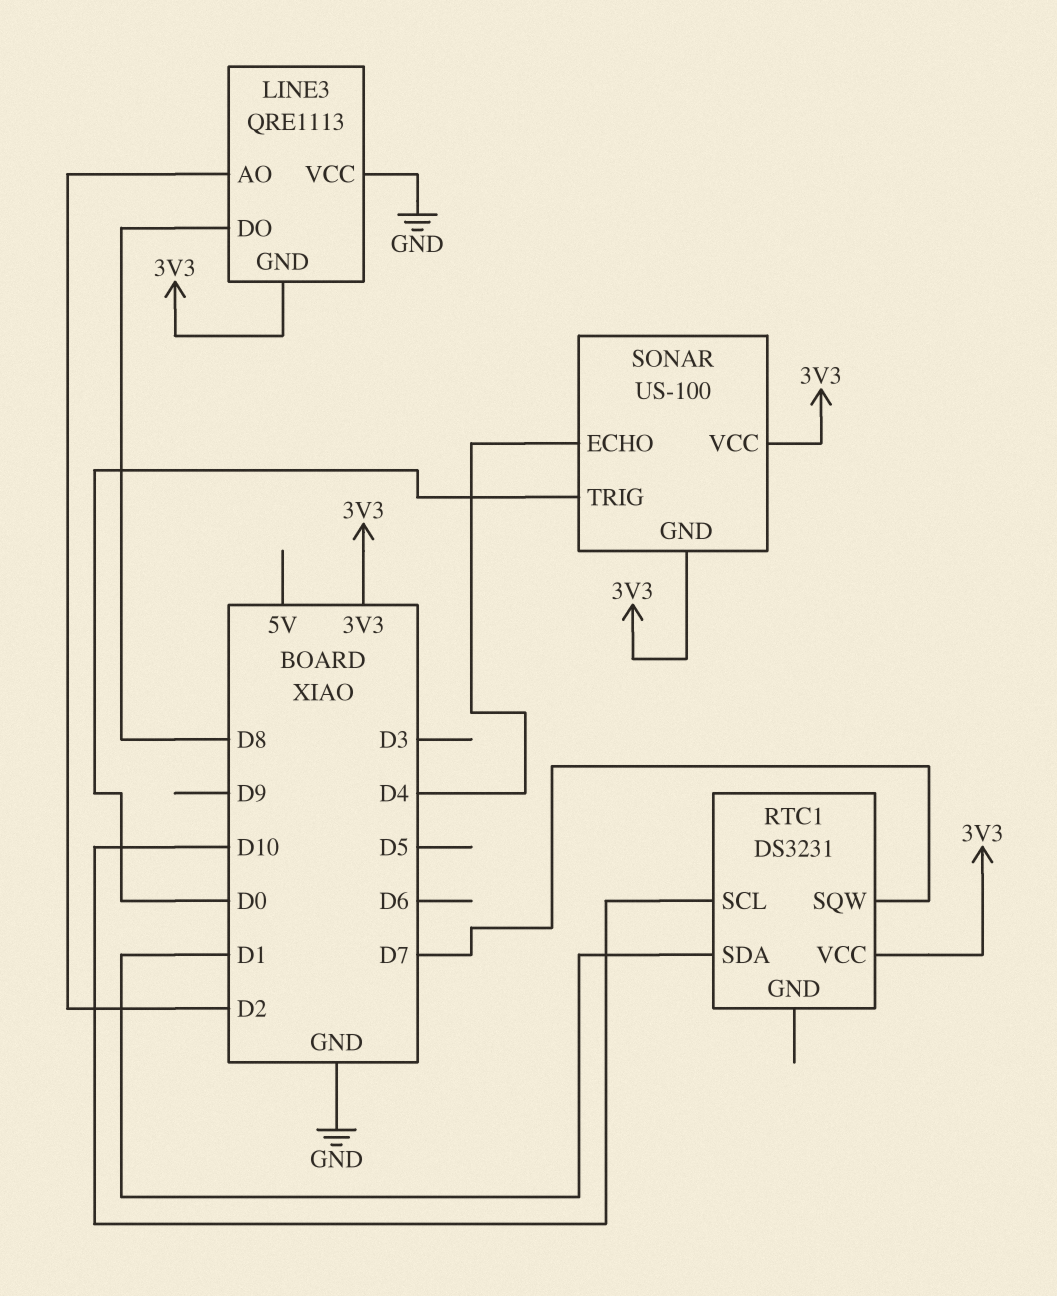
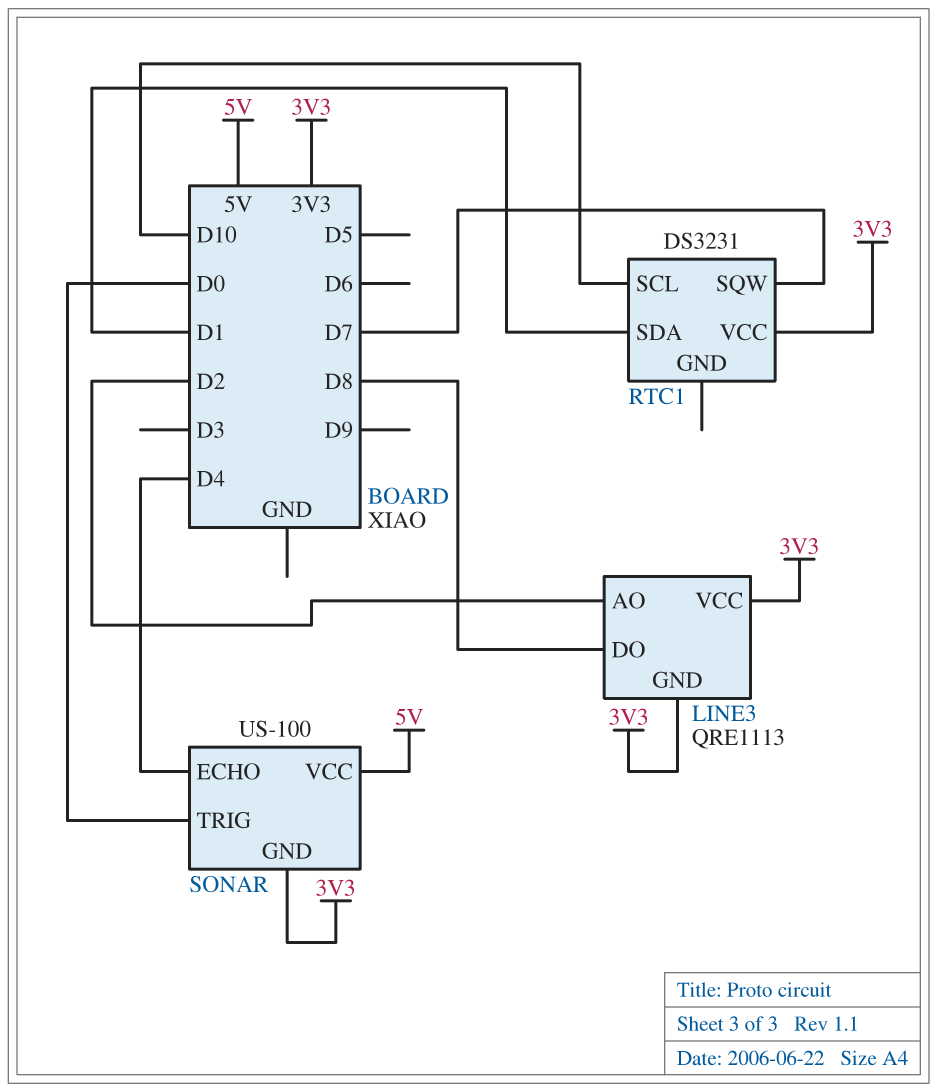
LINE3 pin VCC: GND -> 3V3
SONAR pin VCC: 3V3 -> 5V

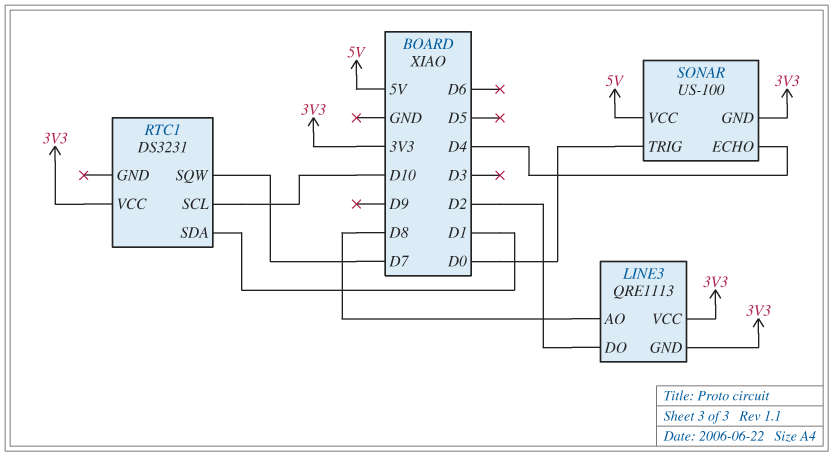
LINE3 pin AO: D2 -> D8
LINE3 pin DO: D8 -> D2

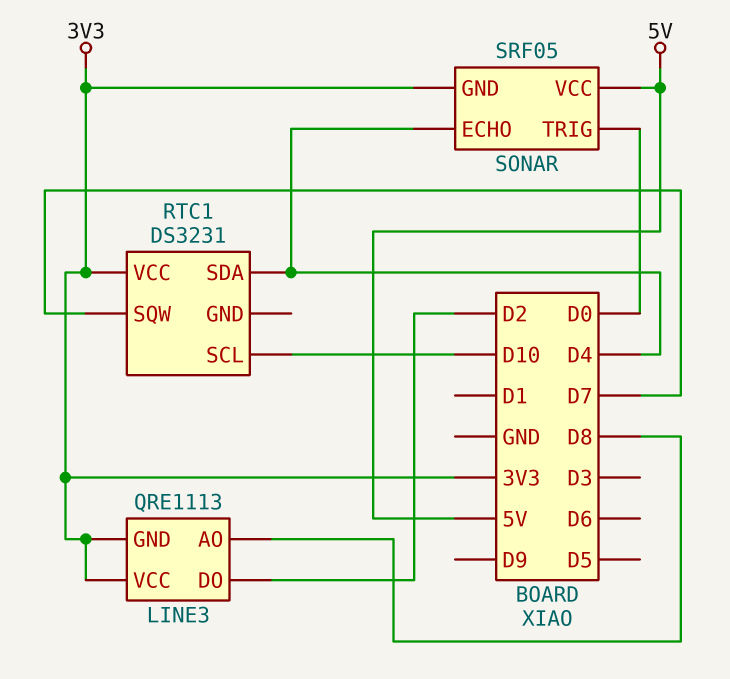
RTC1 pin SDA: D1 -> D4
SONAR: US-100 -> SRF05

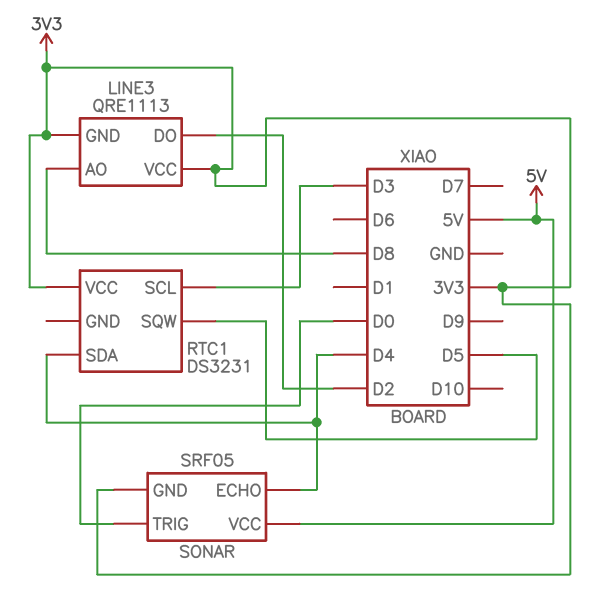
RTC1 pin SCL: D10 -> D3
RTC1 pin SQW: D7 -> D5

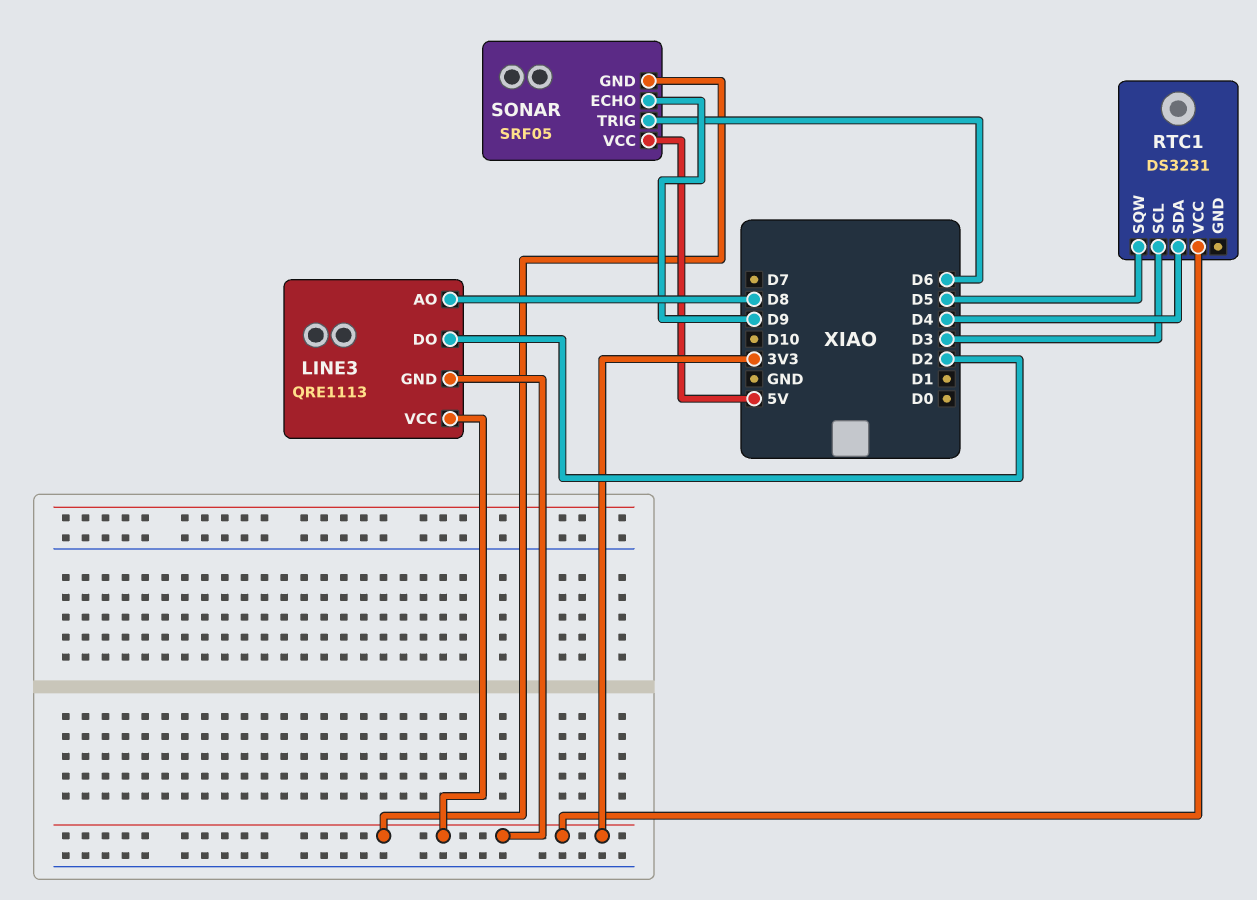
SONAR pin ECHO: D4 -> D9
SONAR pin TRIG: D0 -> D6

